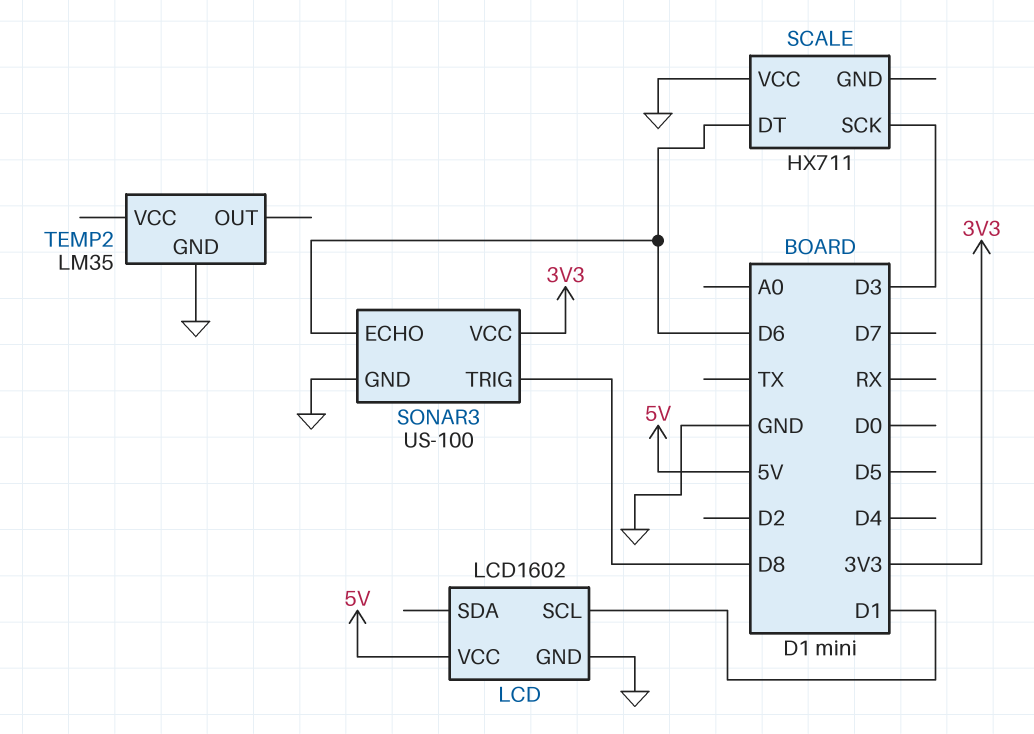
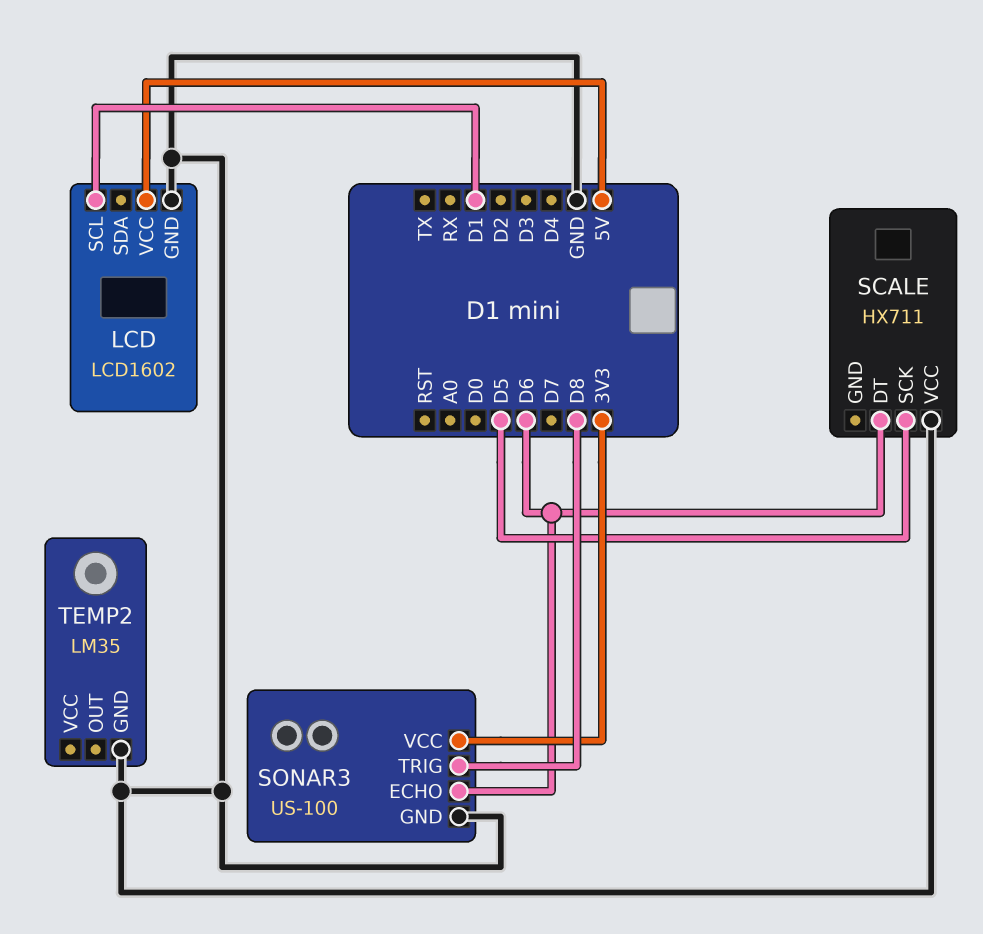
SCALE pin SCK: D3 -> D5

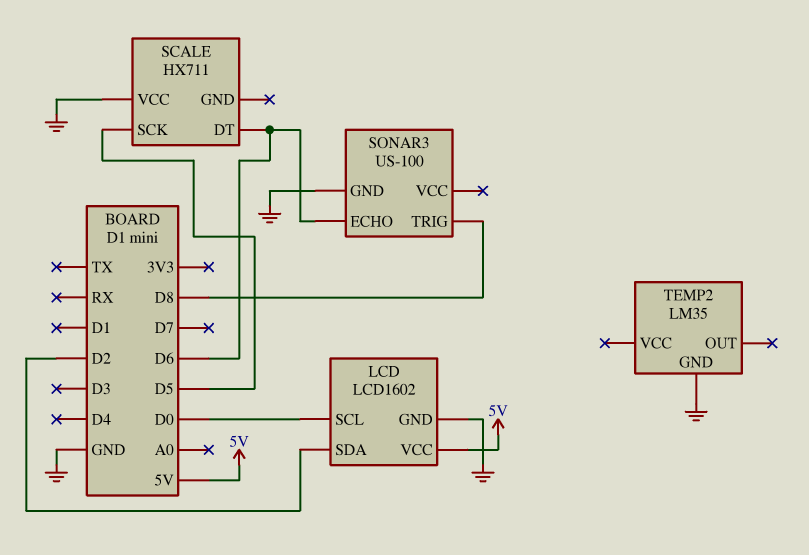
LCD pin SCL: D1 -> D0
LCD pin SDA: none -> D2
SONAR3 pin VCC: 3V3 -> none

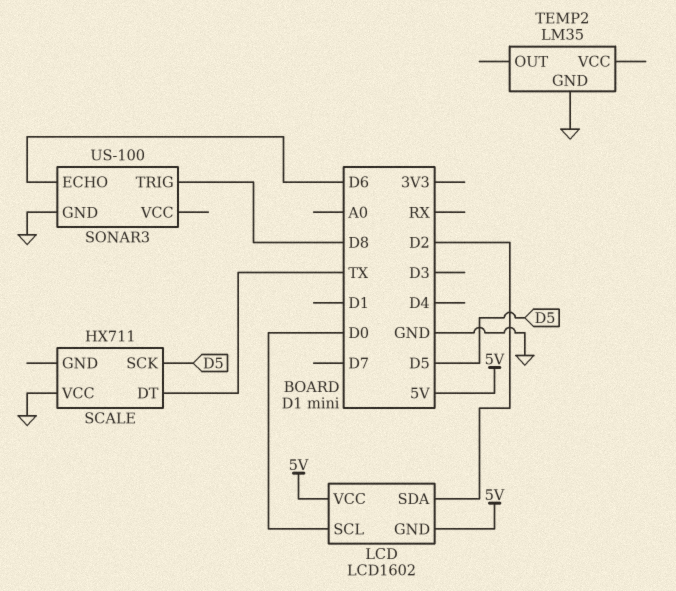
LCD pin GND: GND -> 5V
SCALE pin DT: D6 -> TX

